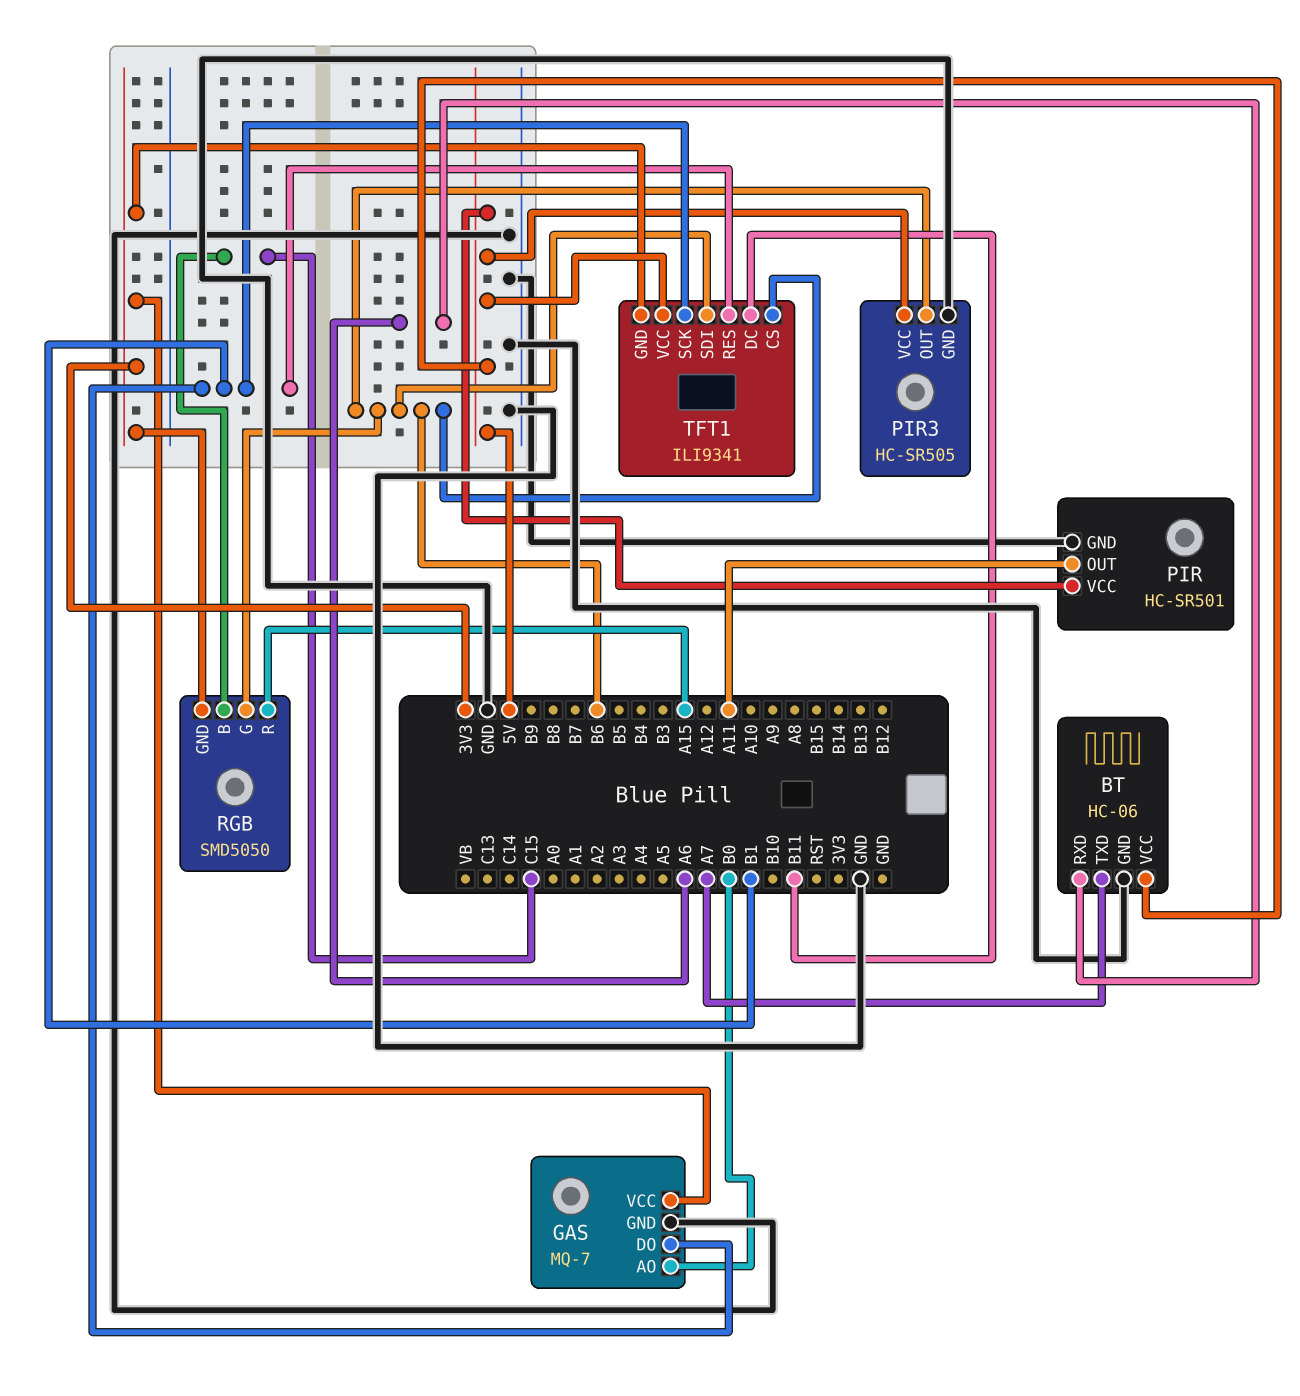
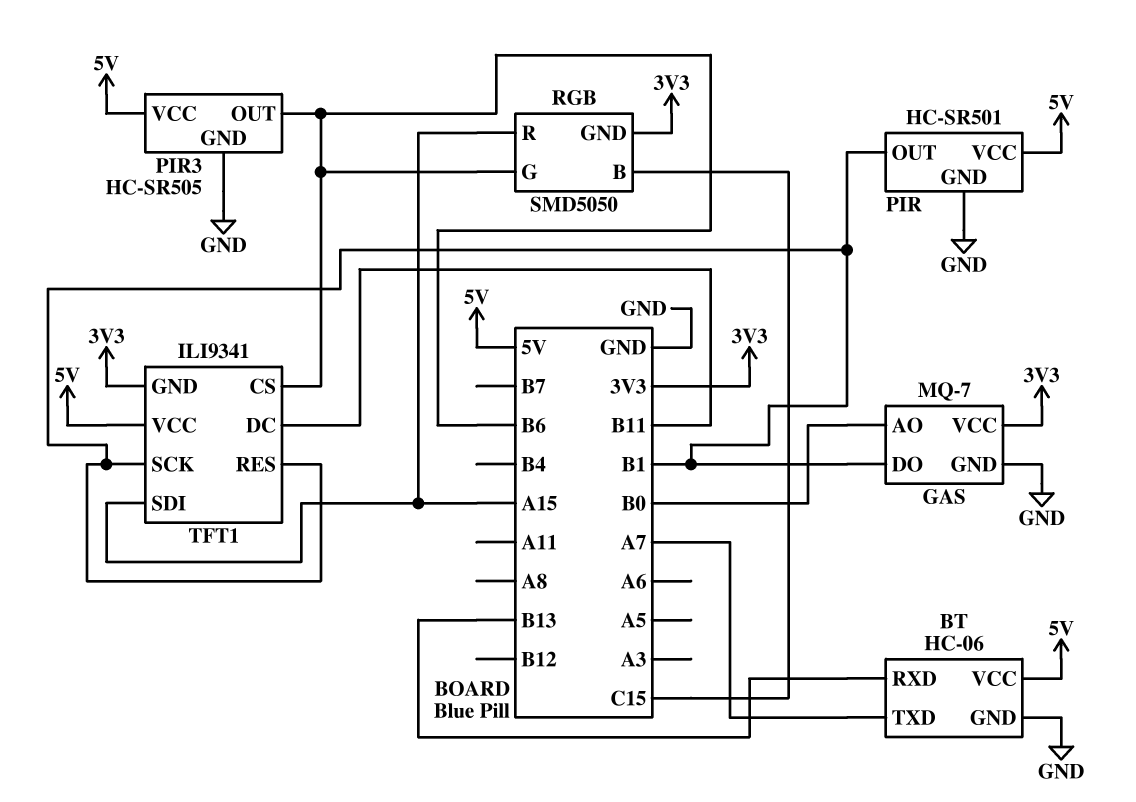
BT pin RXD: A6 -> B13
PIR pin OUT: A11 -> B1
TFT1 pin SDI: B6 -> A15

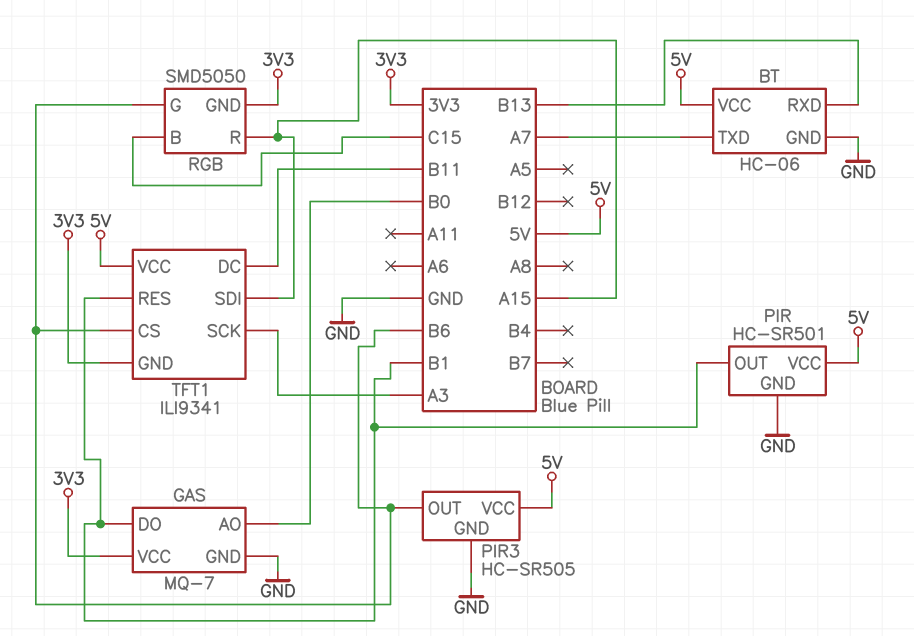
TFT1 pin SCK: B1 -> A3

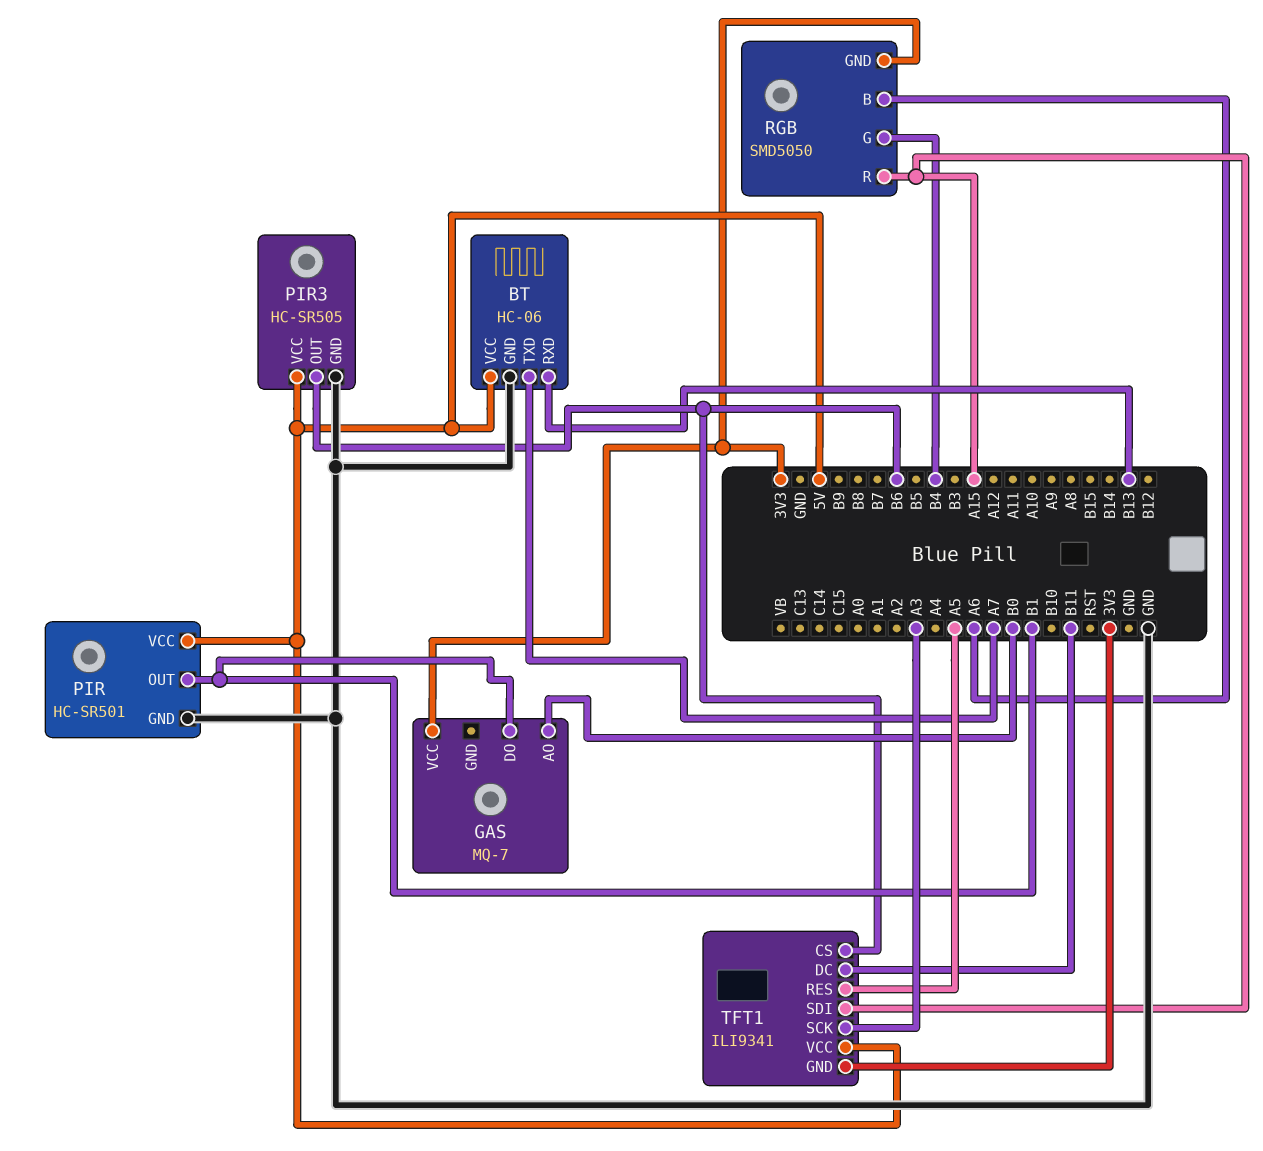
GAS pin GND: GND -> none
RGB pin B: C15 -> A6
RGB pin G: B6 -> B4
TFT1 pin RES: B1 -> A5

